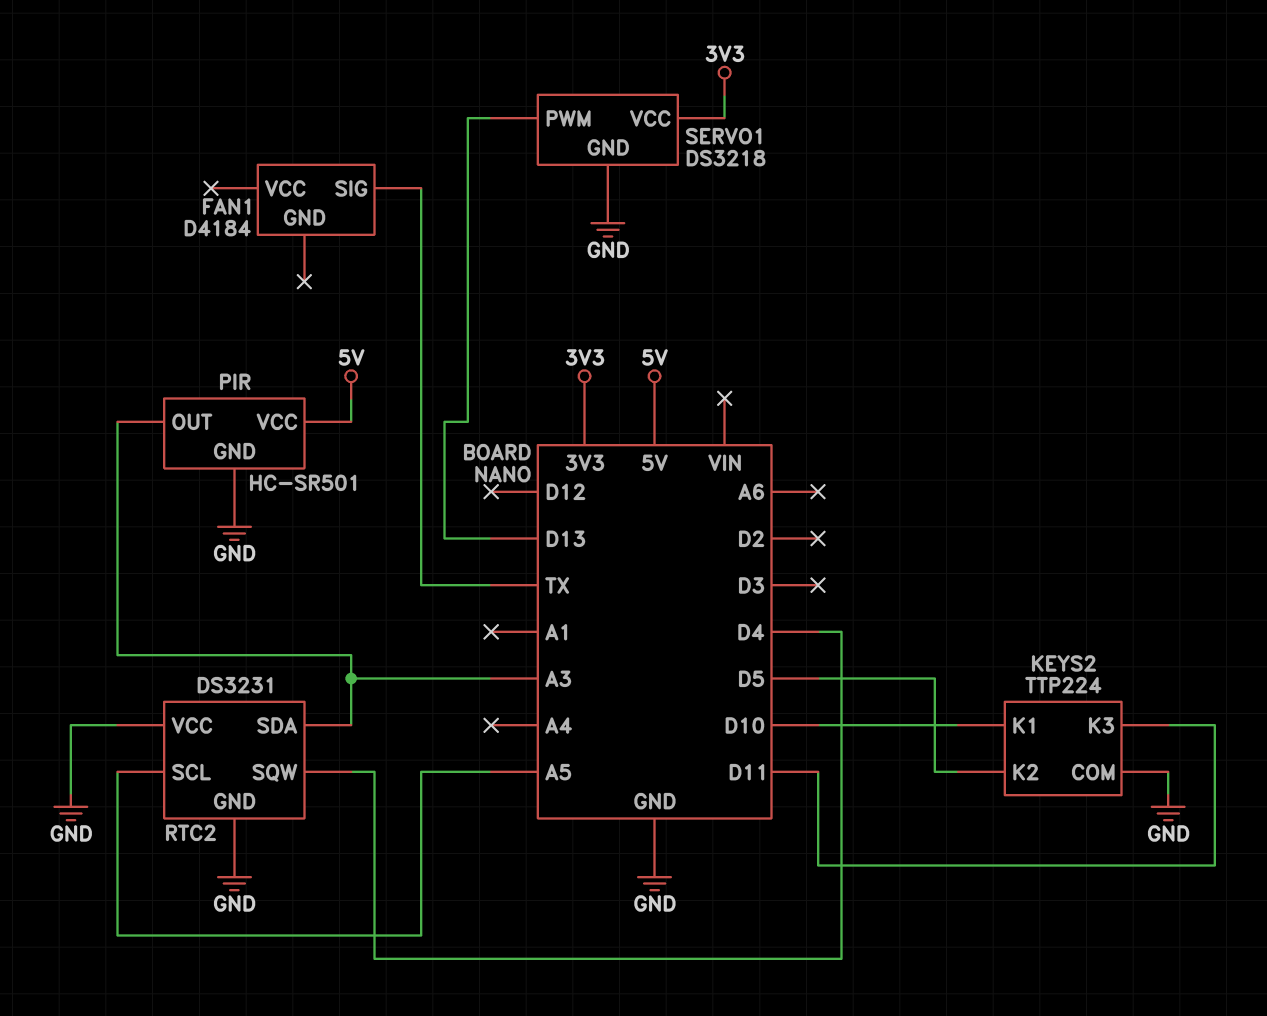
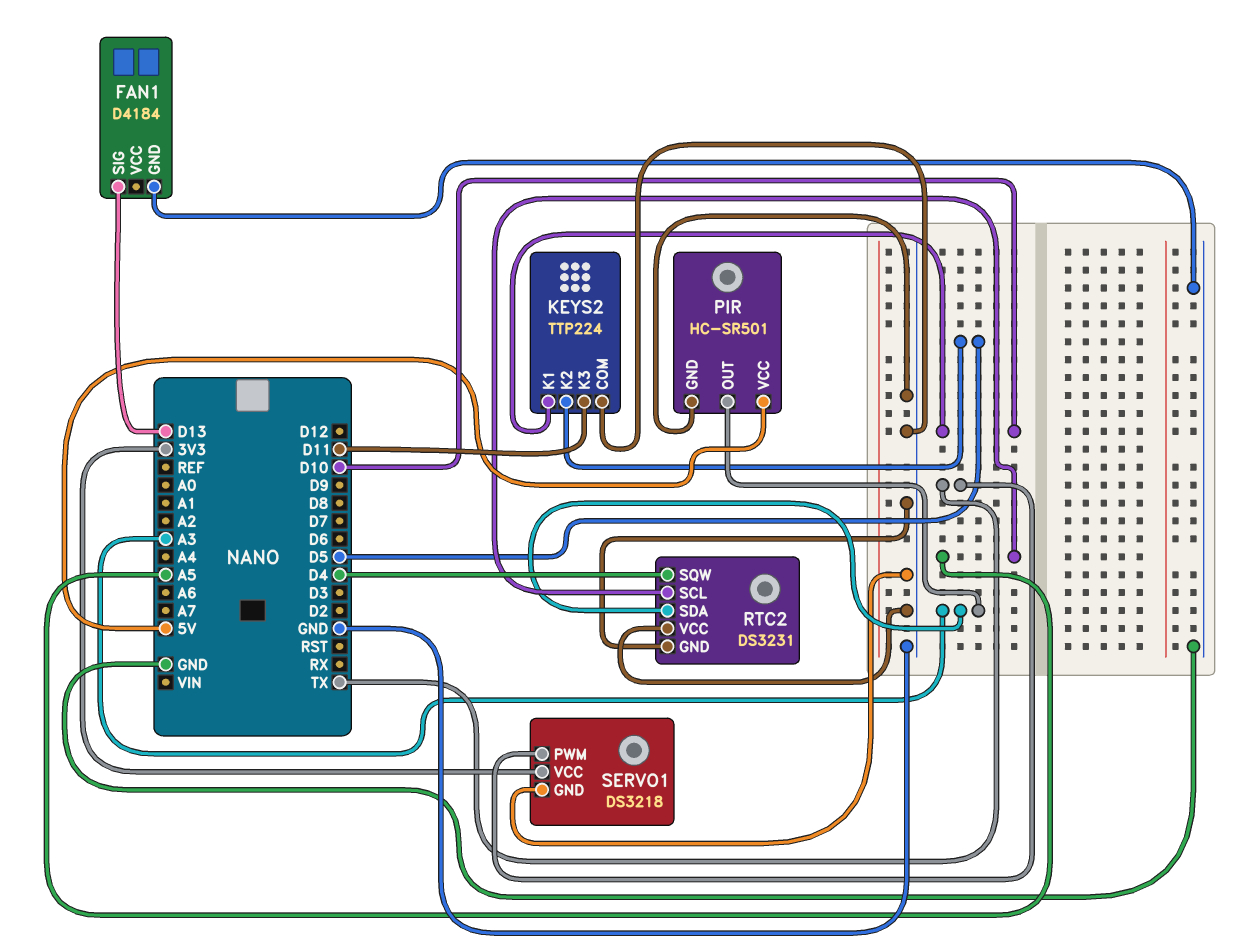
FAN1 pin GND: none -> GND
FAN1 pin SIG: TX -> D13
SERVO1 pin PWM: D13 -> TX

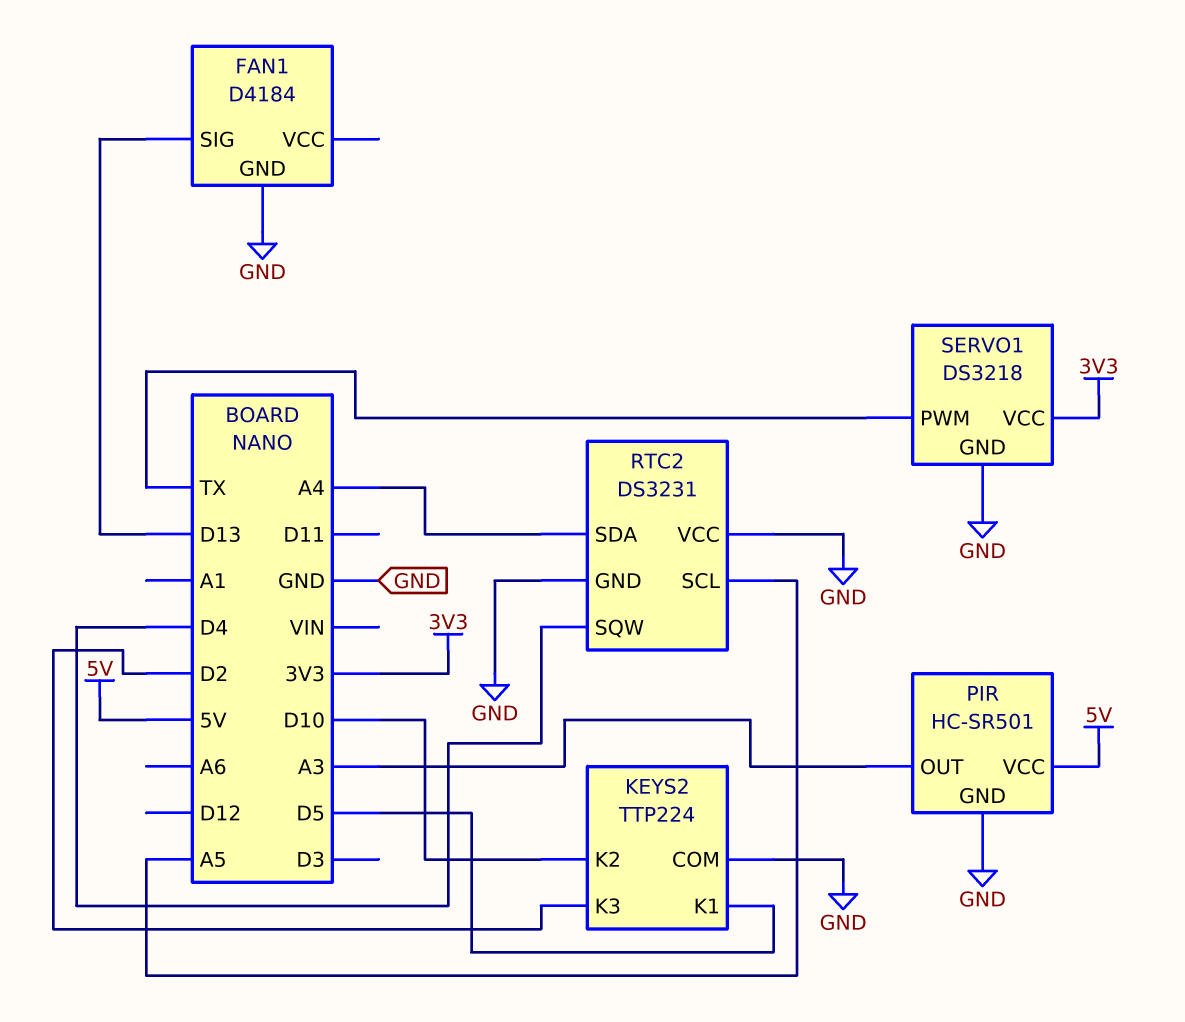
KEYS2 pin K1: D10 -> D5
KEYS2 pin K2: D5 -> D10
KEYS2 pin K3: D11 -> D2
RTC2 pin SDA: A3 -> A4

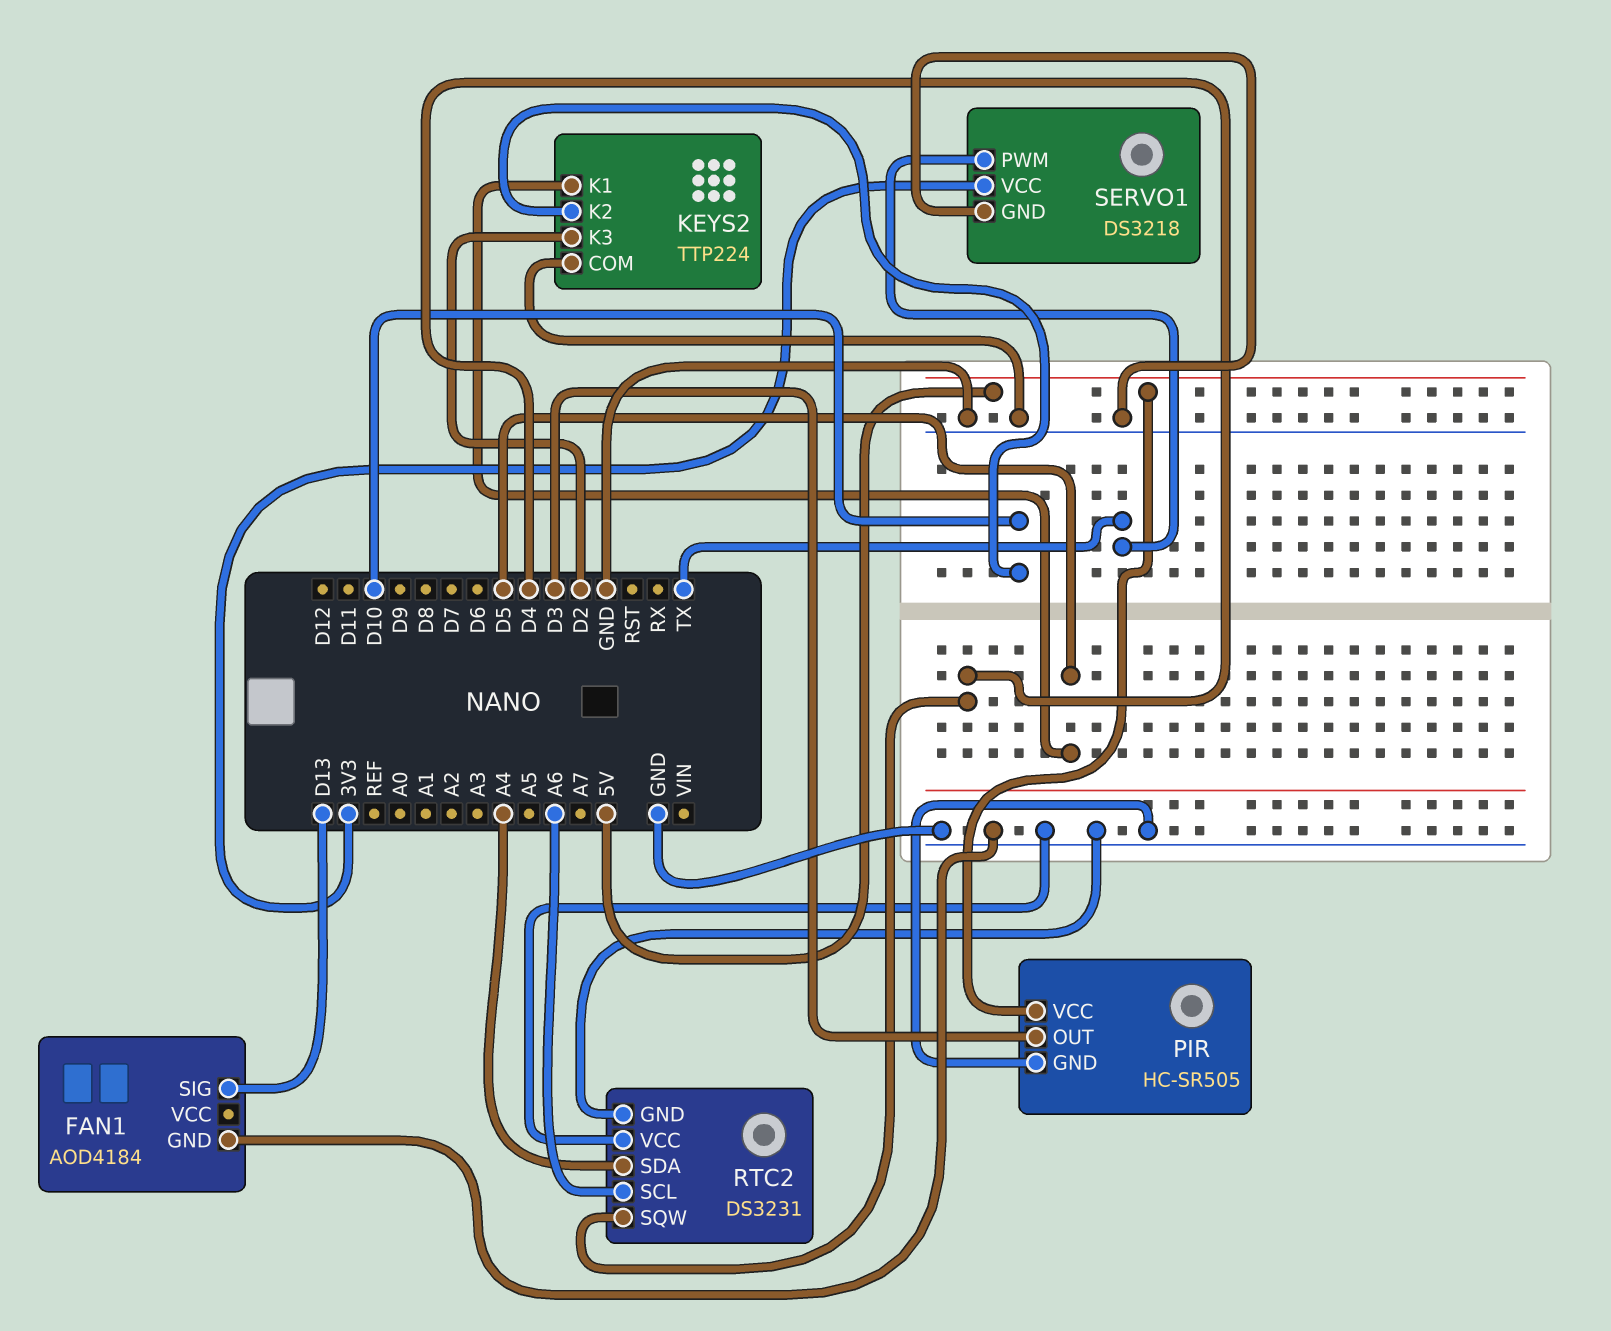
FAN1: D4184 -> AOD4184
PIR: HC-SR501 -> HC-SR505
PIR pin OUT: A3 -> D3
RTC2 pin SCL: A5 -> A6

